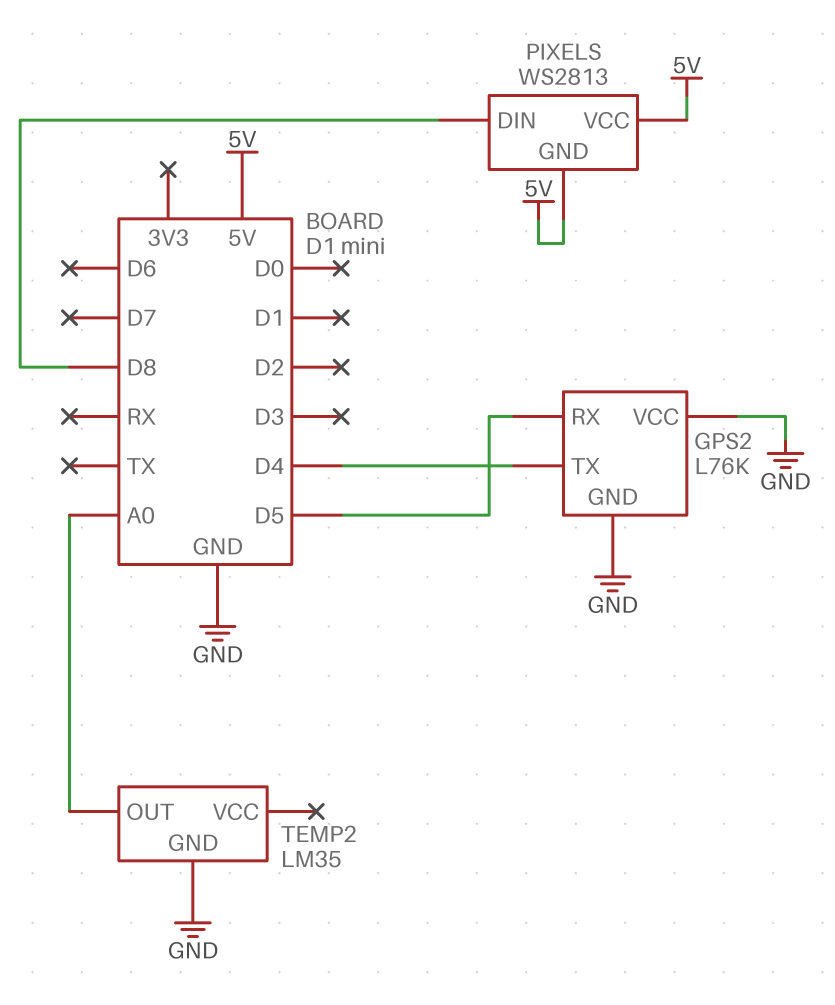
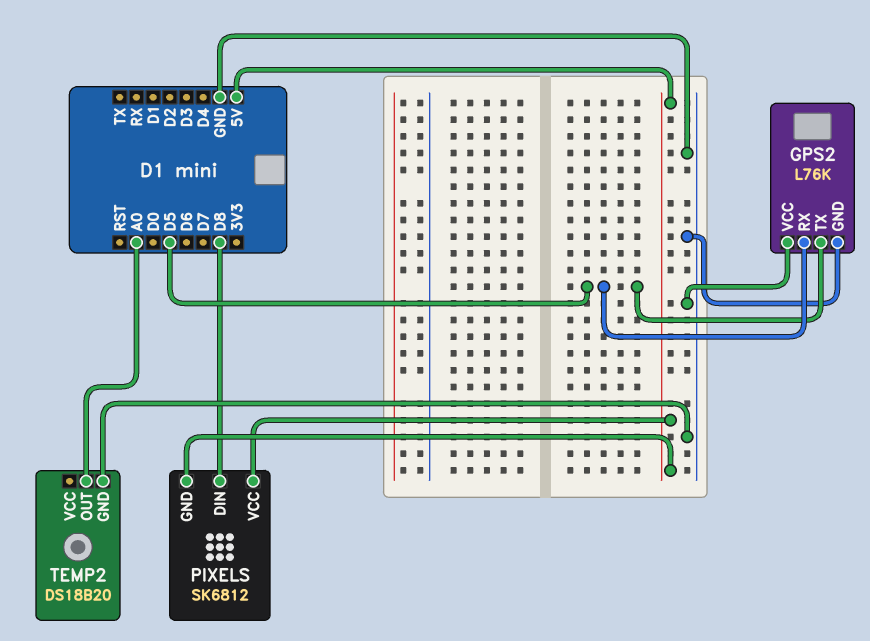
GPS2 pin TX: D4 -> D5
PIXELS: WS2813 -> SK6812
TEMP2: LM35 -> DS18B20

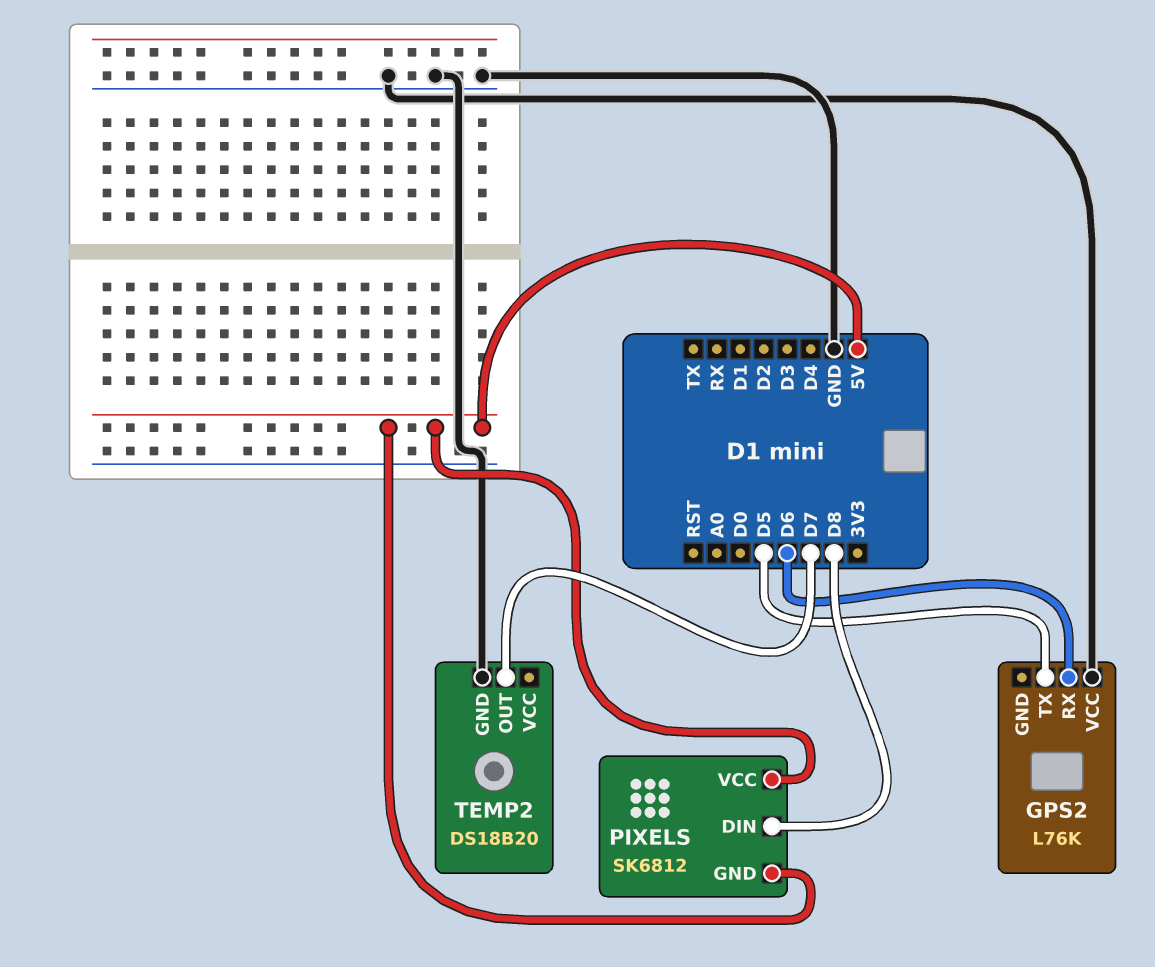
GPS2 pin GND: GND -> none
GPS2 pin RX: D5 -> D6
TEMP2 pin OUT: A0 -> D7

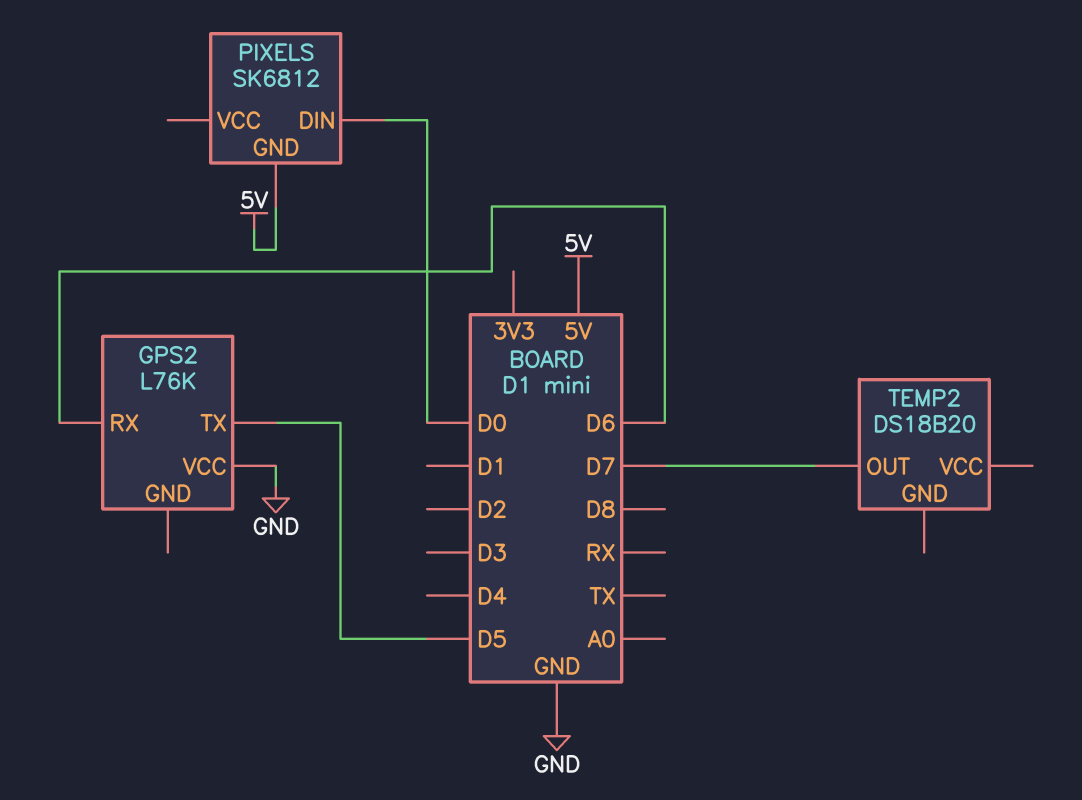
PIXELS pin DIN: D8 -> D0
PIXELS pin VCC: 5V -> none
TEMP2 pin GND: GND -> none

